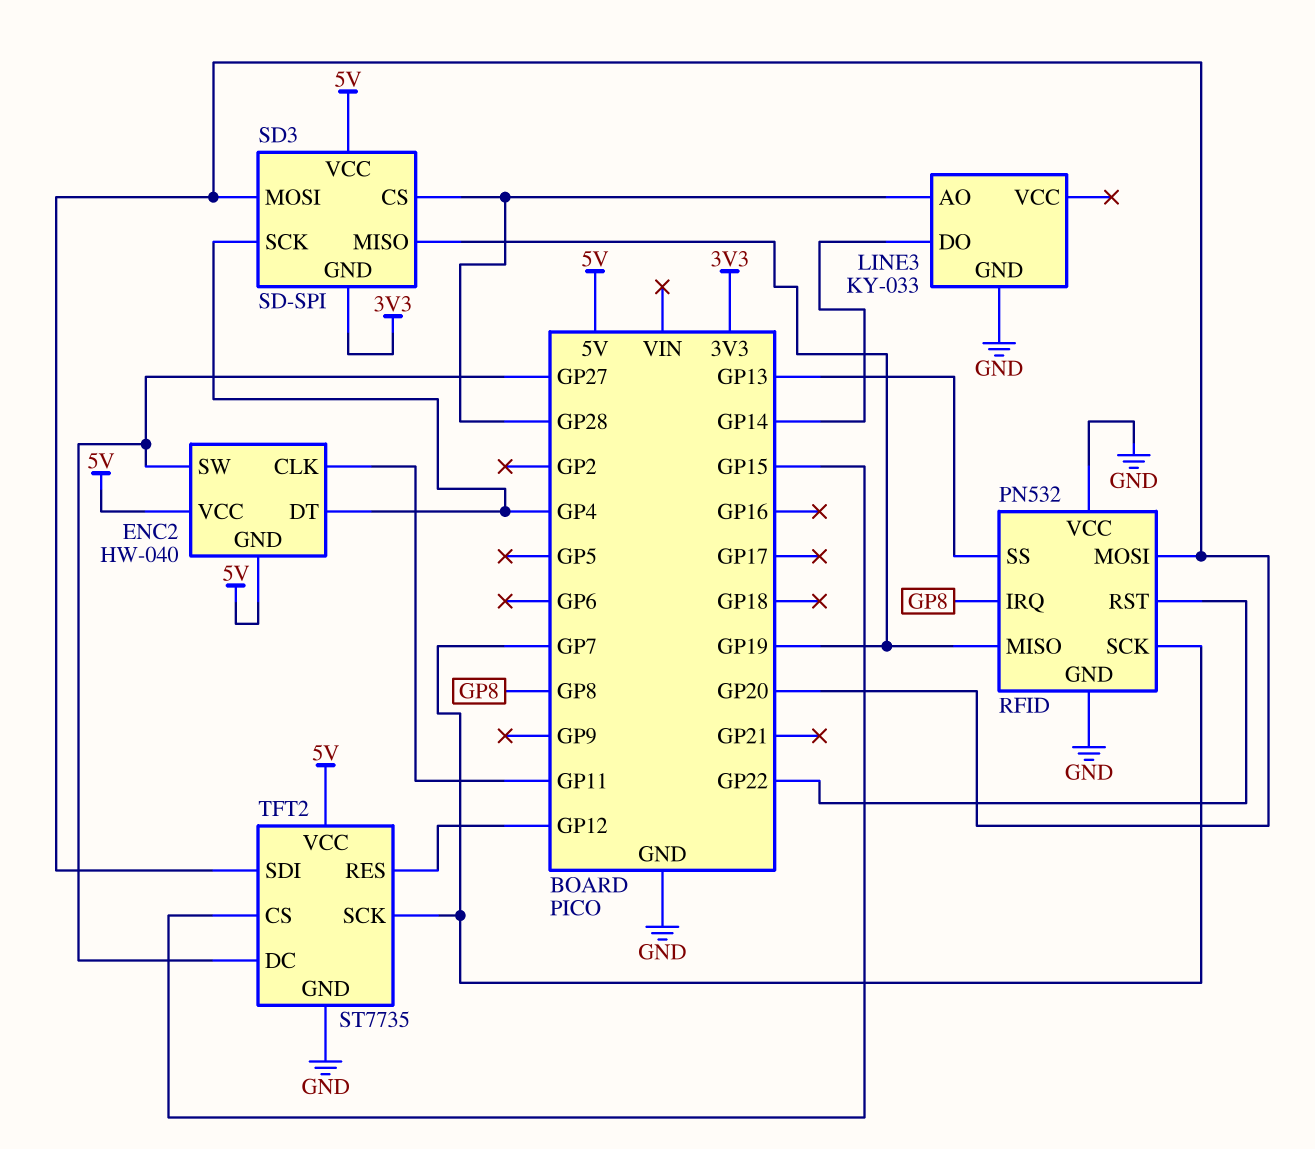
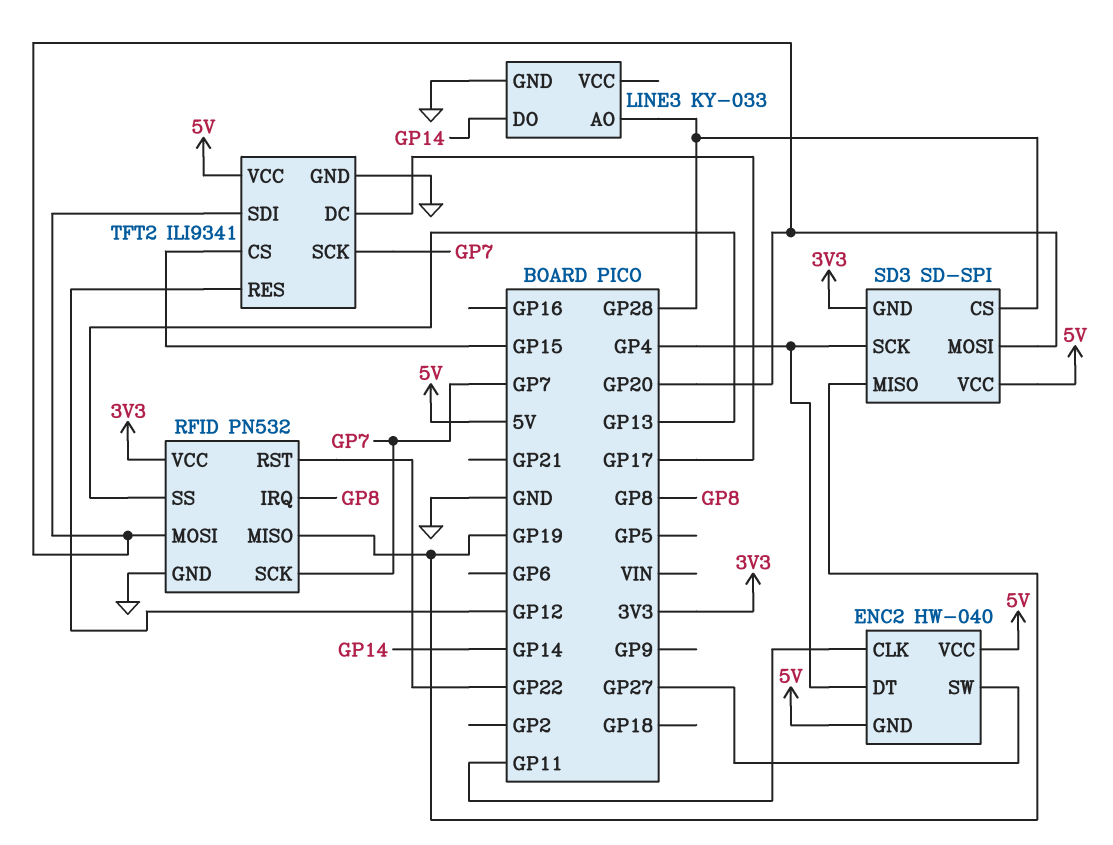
RFID pin VCC: GND -> 3V3
TFT2: ST7735 -> ILI9341
TFT2 pin DC: GP27 -> GP17

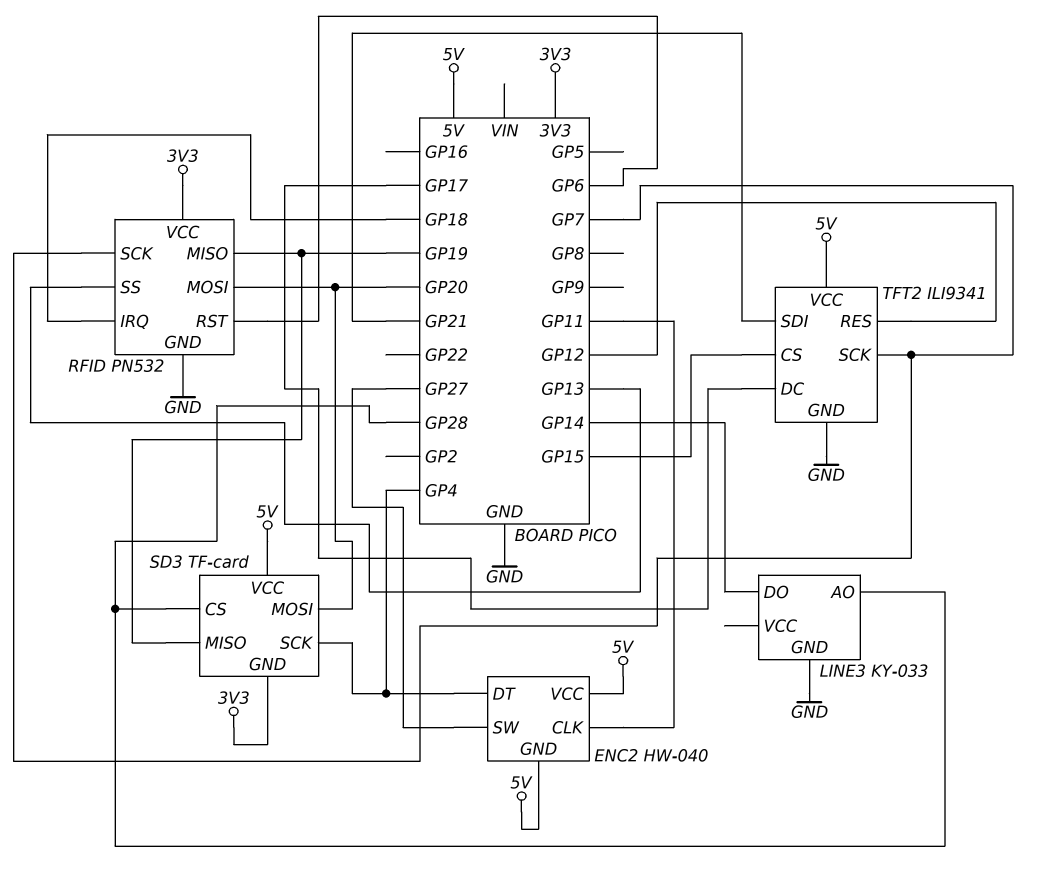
RFID pin IRQ: GP8 -> GP18
RFID pin RST: GP22 -> GP6
SD3: SD-SPI -> TF-card
TFT2 pin SDI: GP20 -> GP21

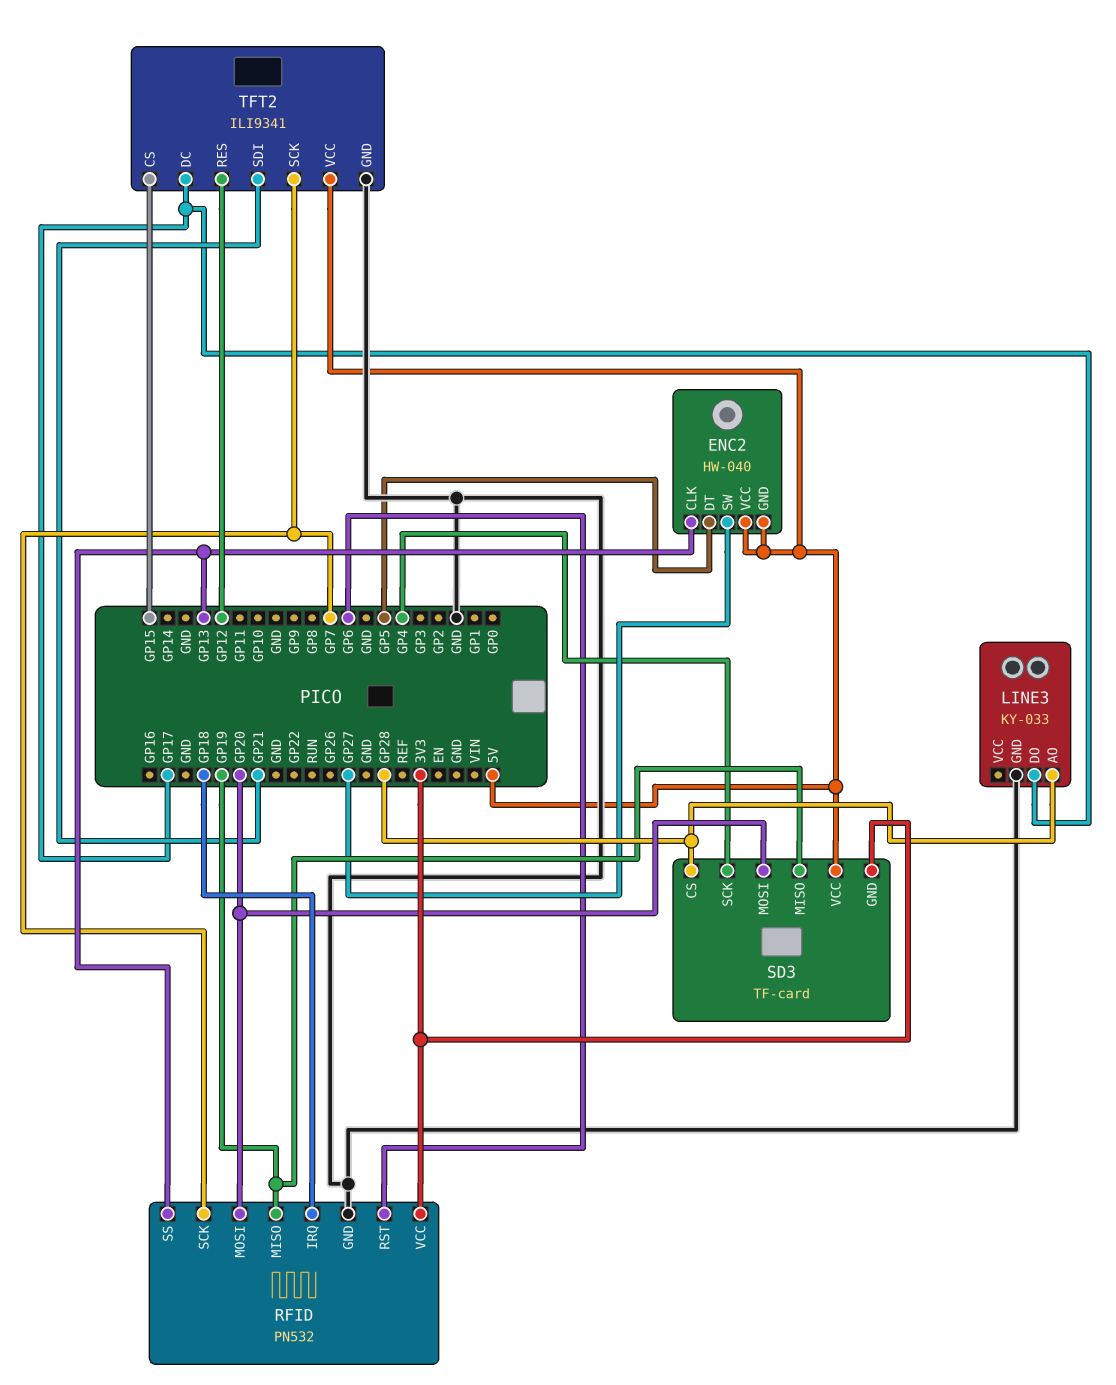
ENC2 pin CLK: GP11 -> GP13
ENC2 pin DT: GP4 -> GP5
LINE3 pin DO: GP14 -> GP17

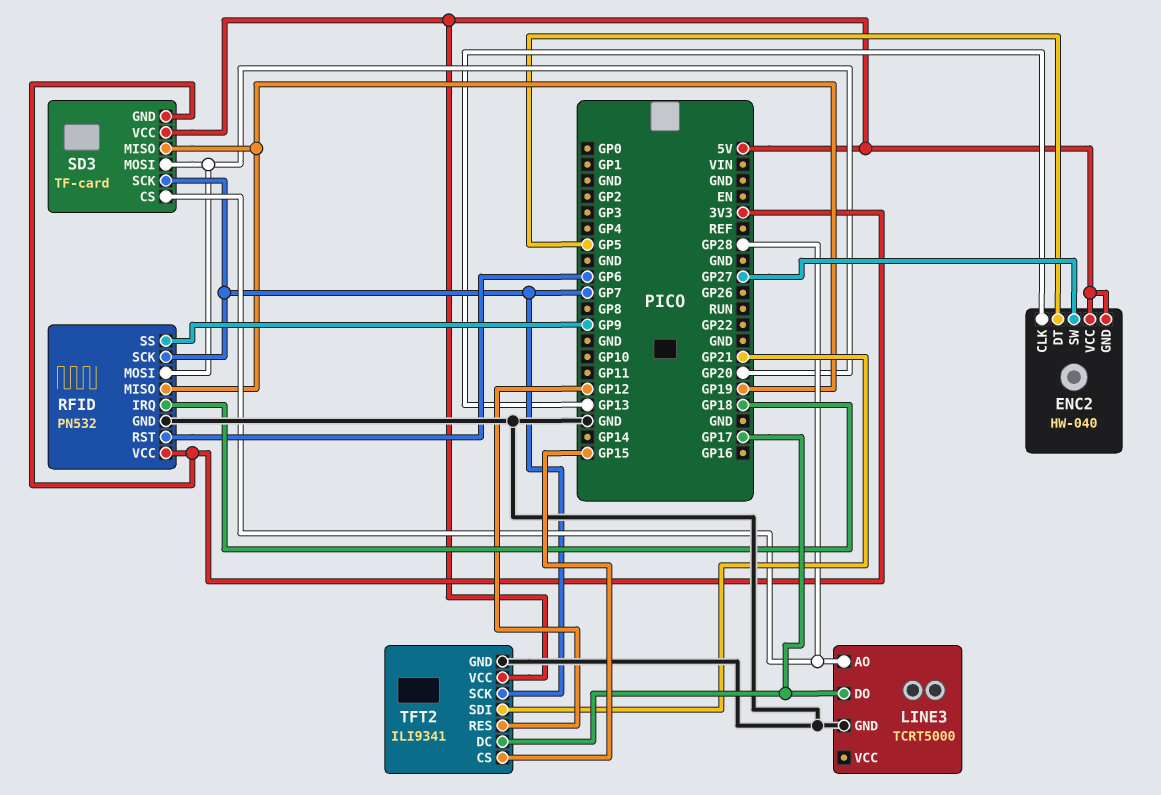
LINE3: KY-033 -> TCRT5000
RFID pin SS: GP13 -> GP9
SD3 pin SCK: GP4 -> GP7

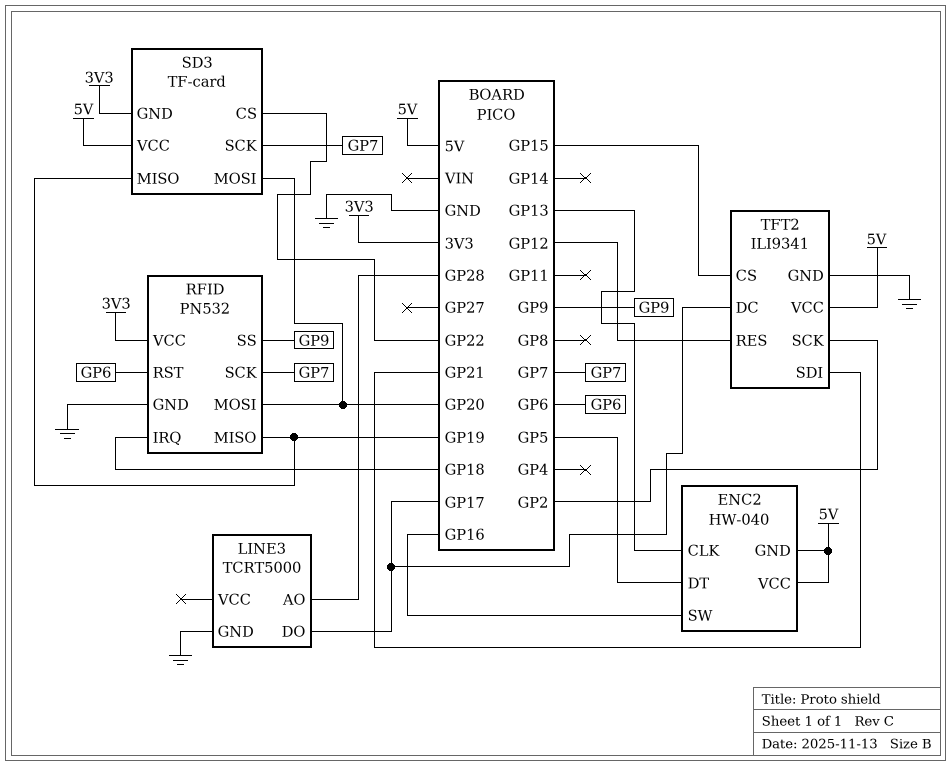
ENC2 pin SW: GP27 -> GP16
SD3 pin CS: GP28 -> GP22
TFT2 pin SCK: GP7 -> GP2

